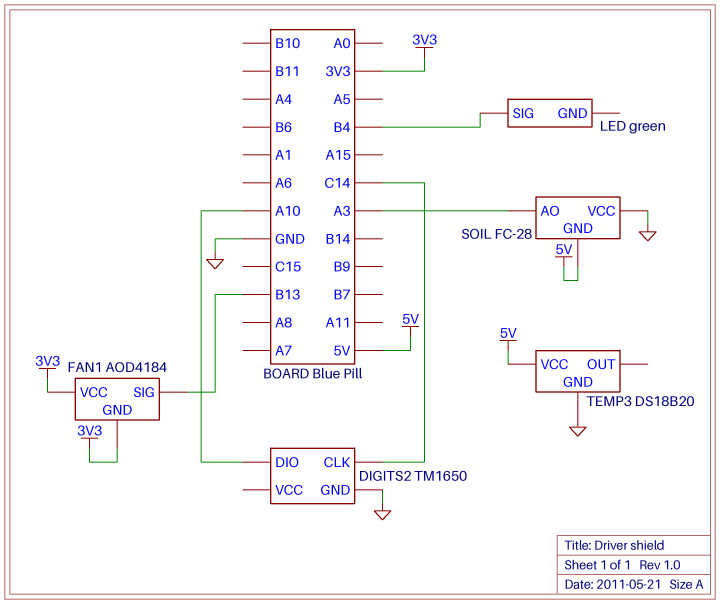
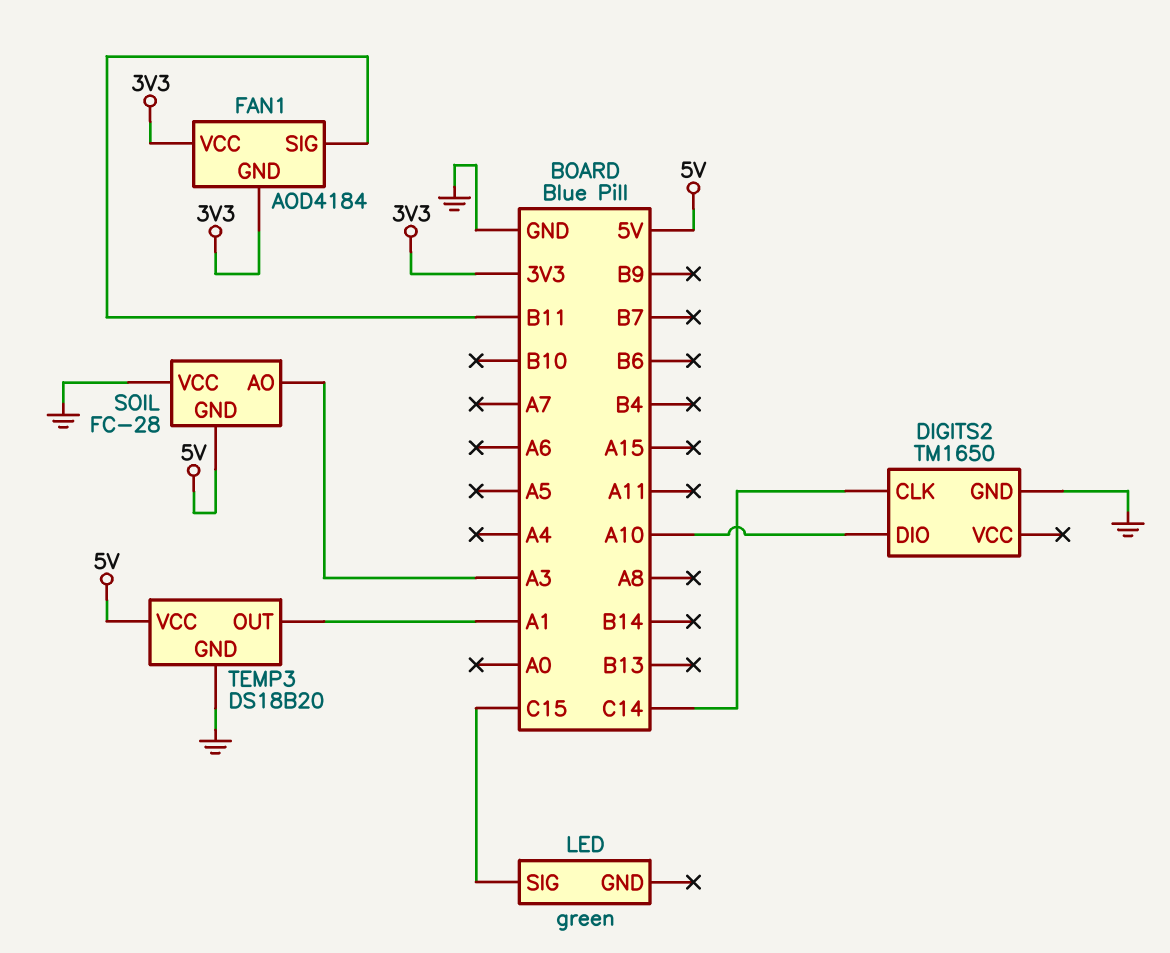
FAN1 pin SIG: B13 -> B11
LED pin SIG: B4 -> C15
TEMP3 pin OUT: none -> A1

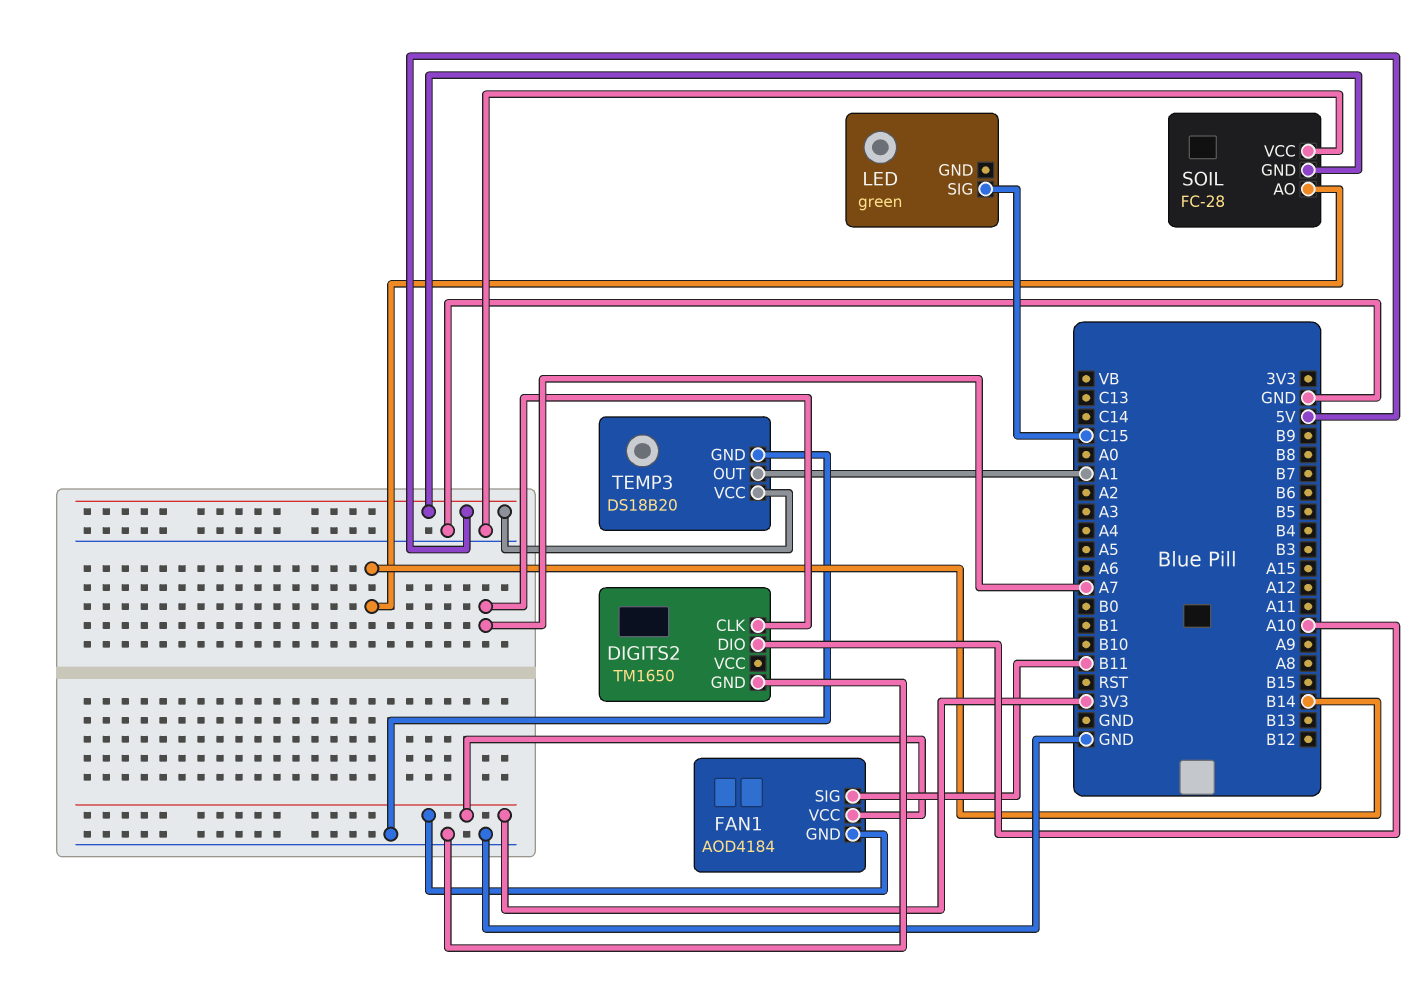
DIGITS2 pin CLK: C14 -> A7
SOIL pin AO: A3 -> B14

